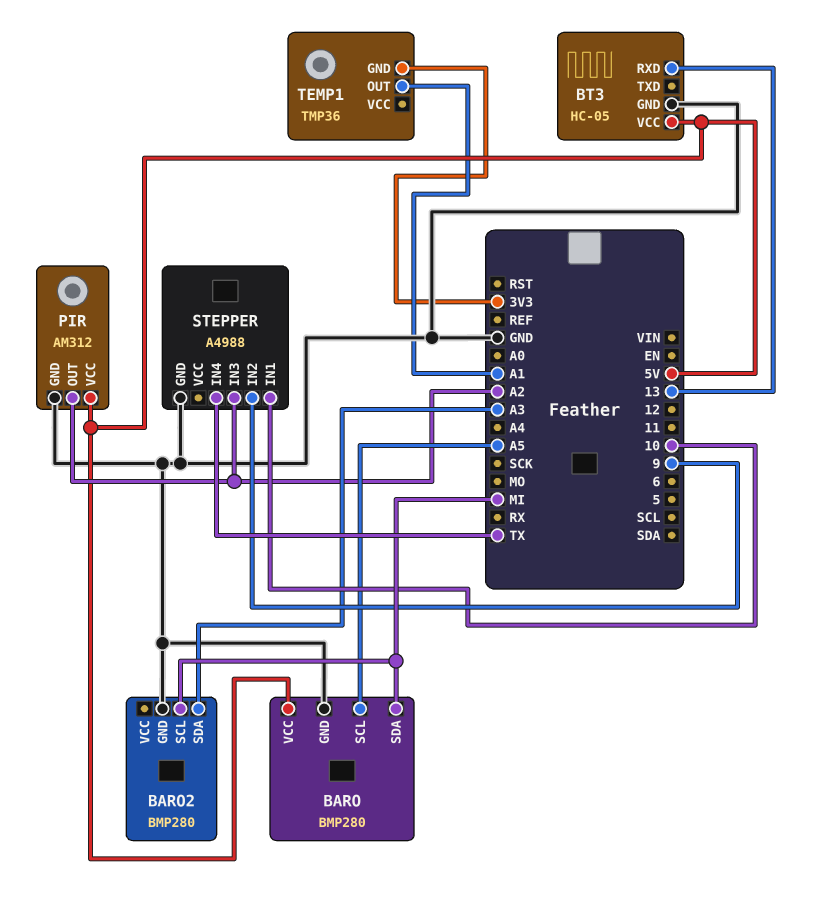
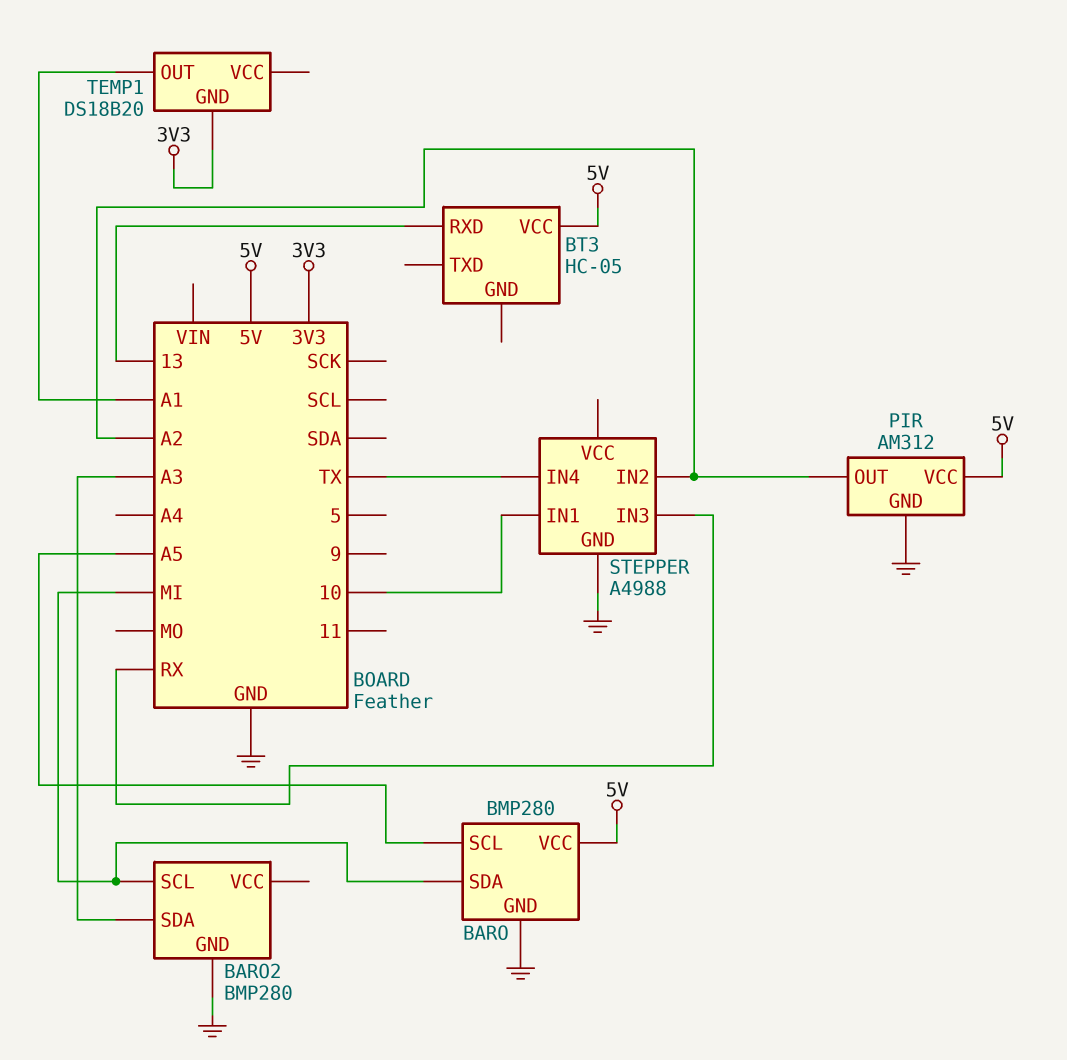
BT3 pin GND: GND -> none
STEPPER pin IN2: 9 -> A2
STEPPER pin IN3: A2 -> RX
TEMP1: TMP36 -> DS18B20

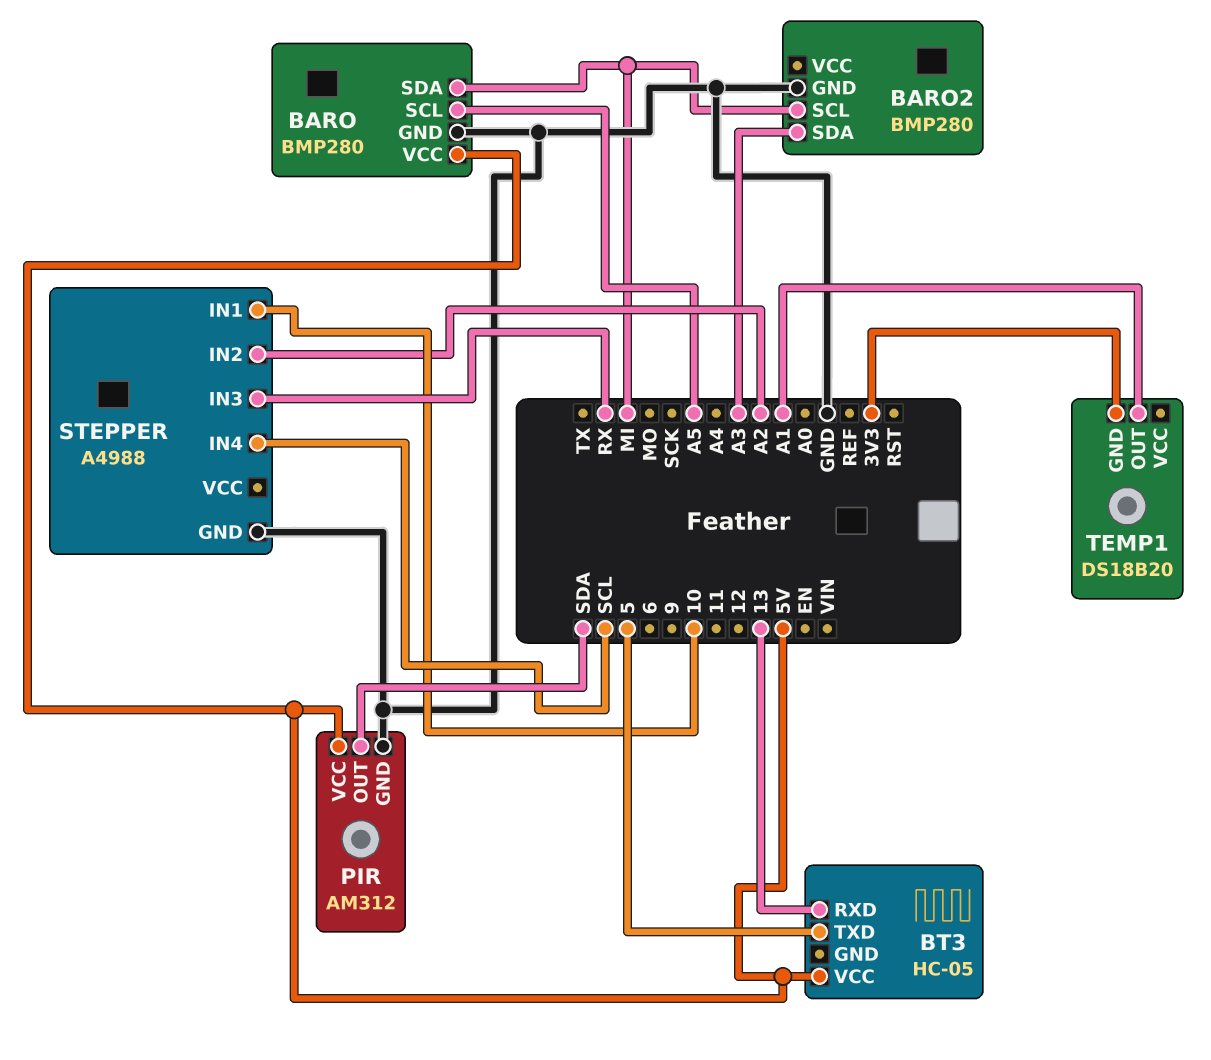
BT3 pin TXD: none -> 5
PIR pin OUT: A2 -> SDA
STEPPER pin IN4: TX -> SCL

